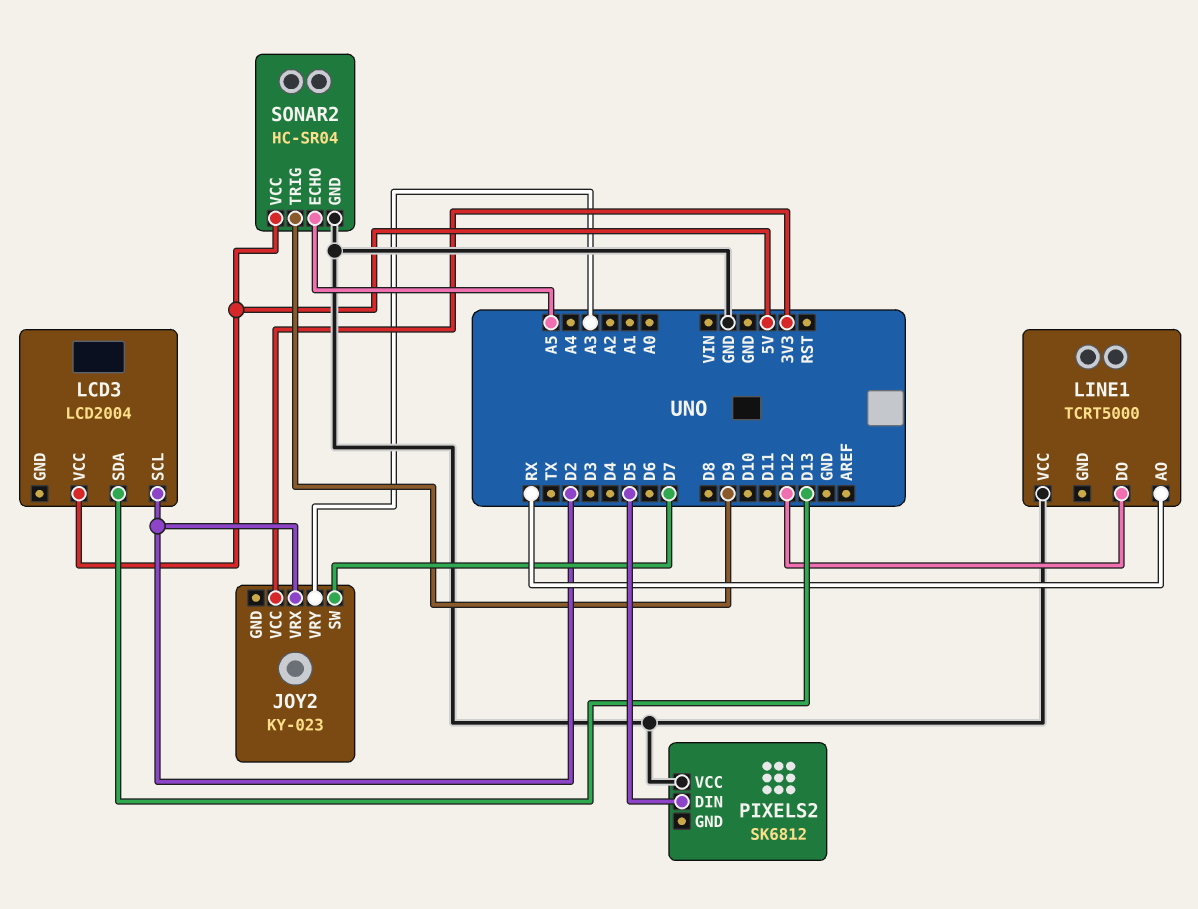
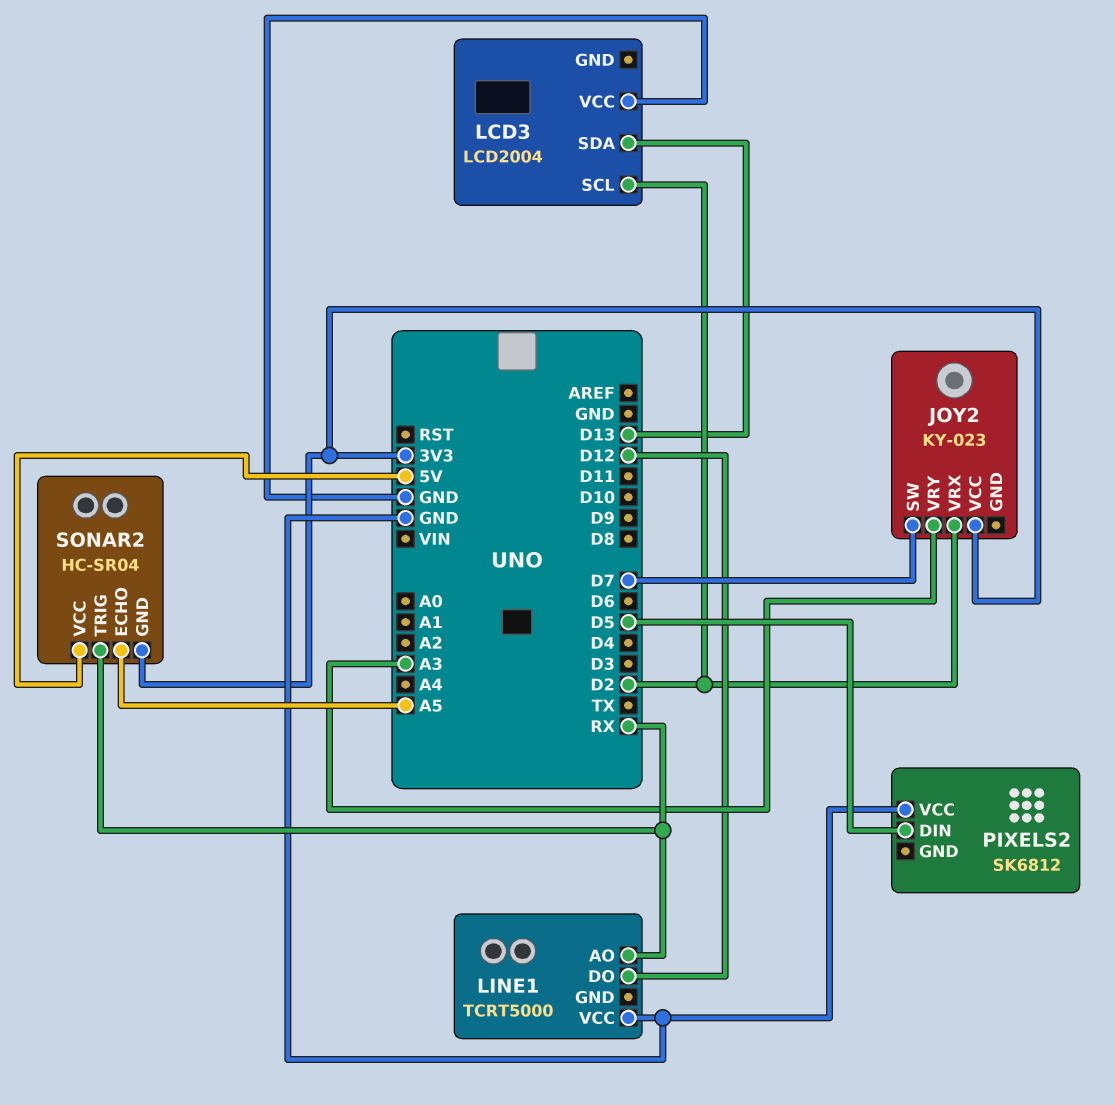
LCD3 pin VCC: 5V -> GND
SONAR2 pin GND: GND -> 3V3
SONAR2 pin TRIG: D9 -> RX

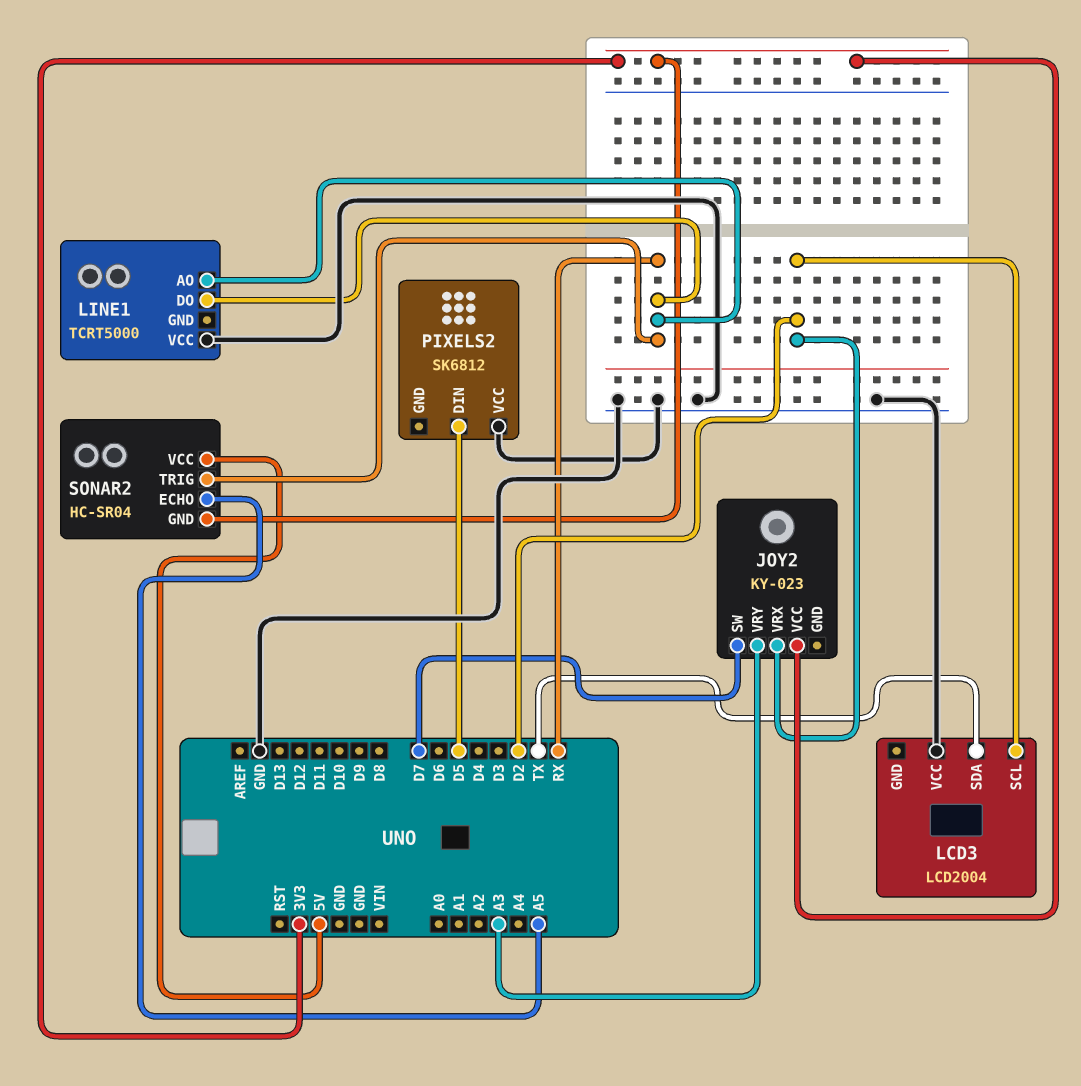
LCD3 pin SDA: D13 -> TX
LINE1 pin DO: D12 -> RX

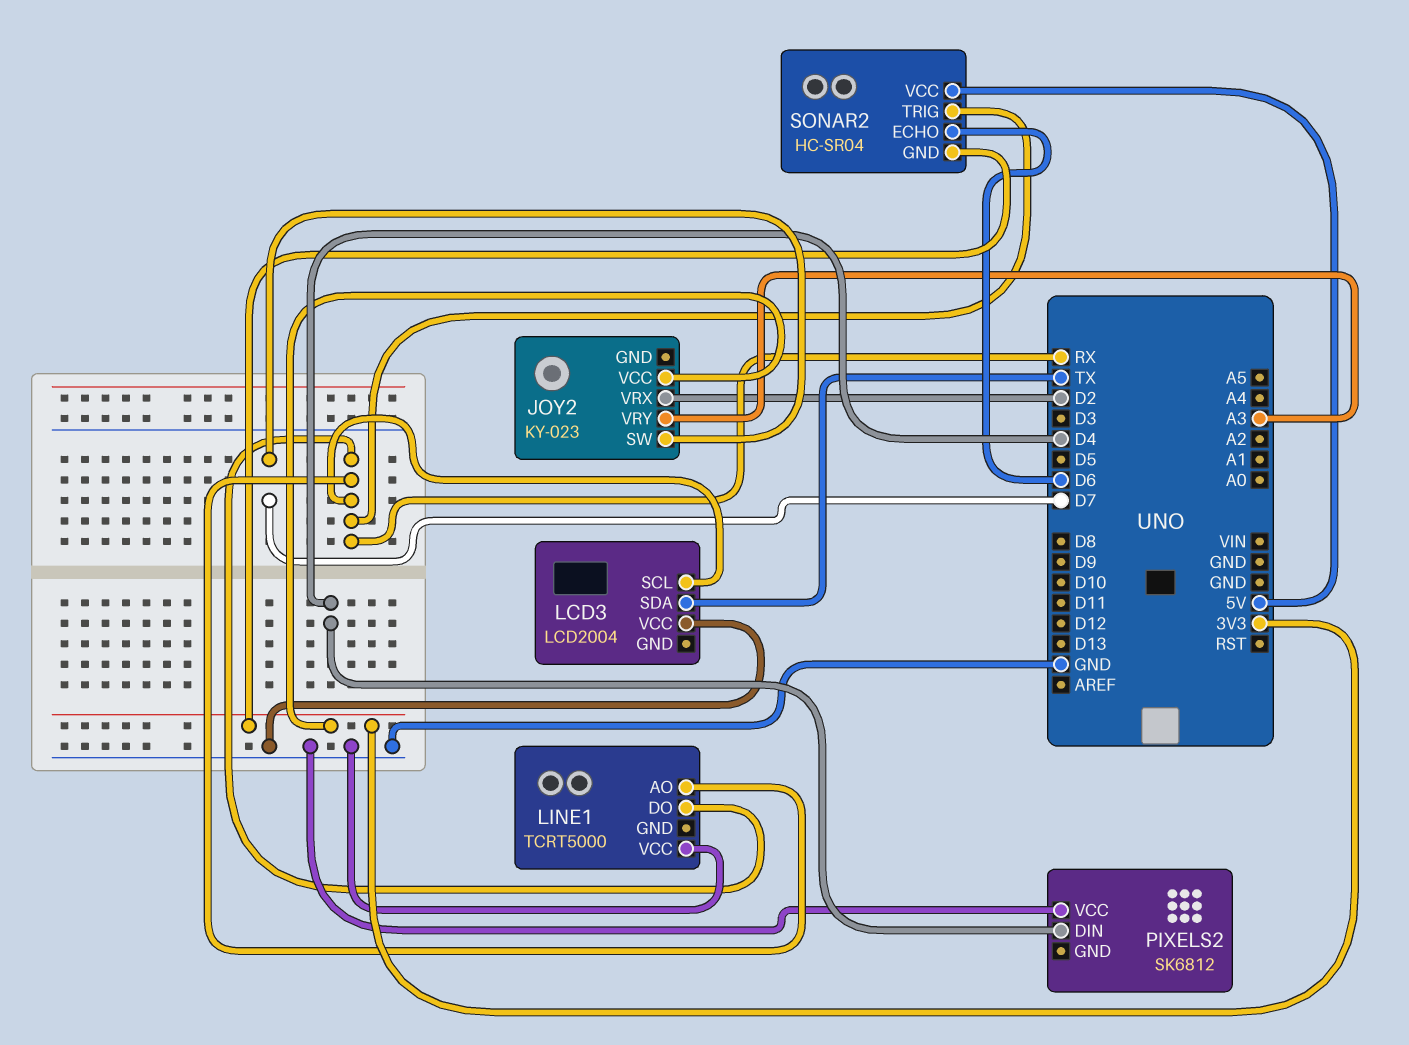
LCD3 pin SCL: D2 -> RX
PIXELS2 pin DIN: D5 -> D4
SONAR2 pin ECHO: A5 -> D6

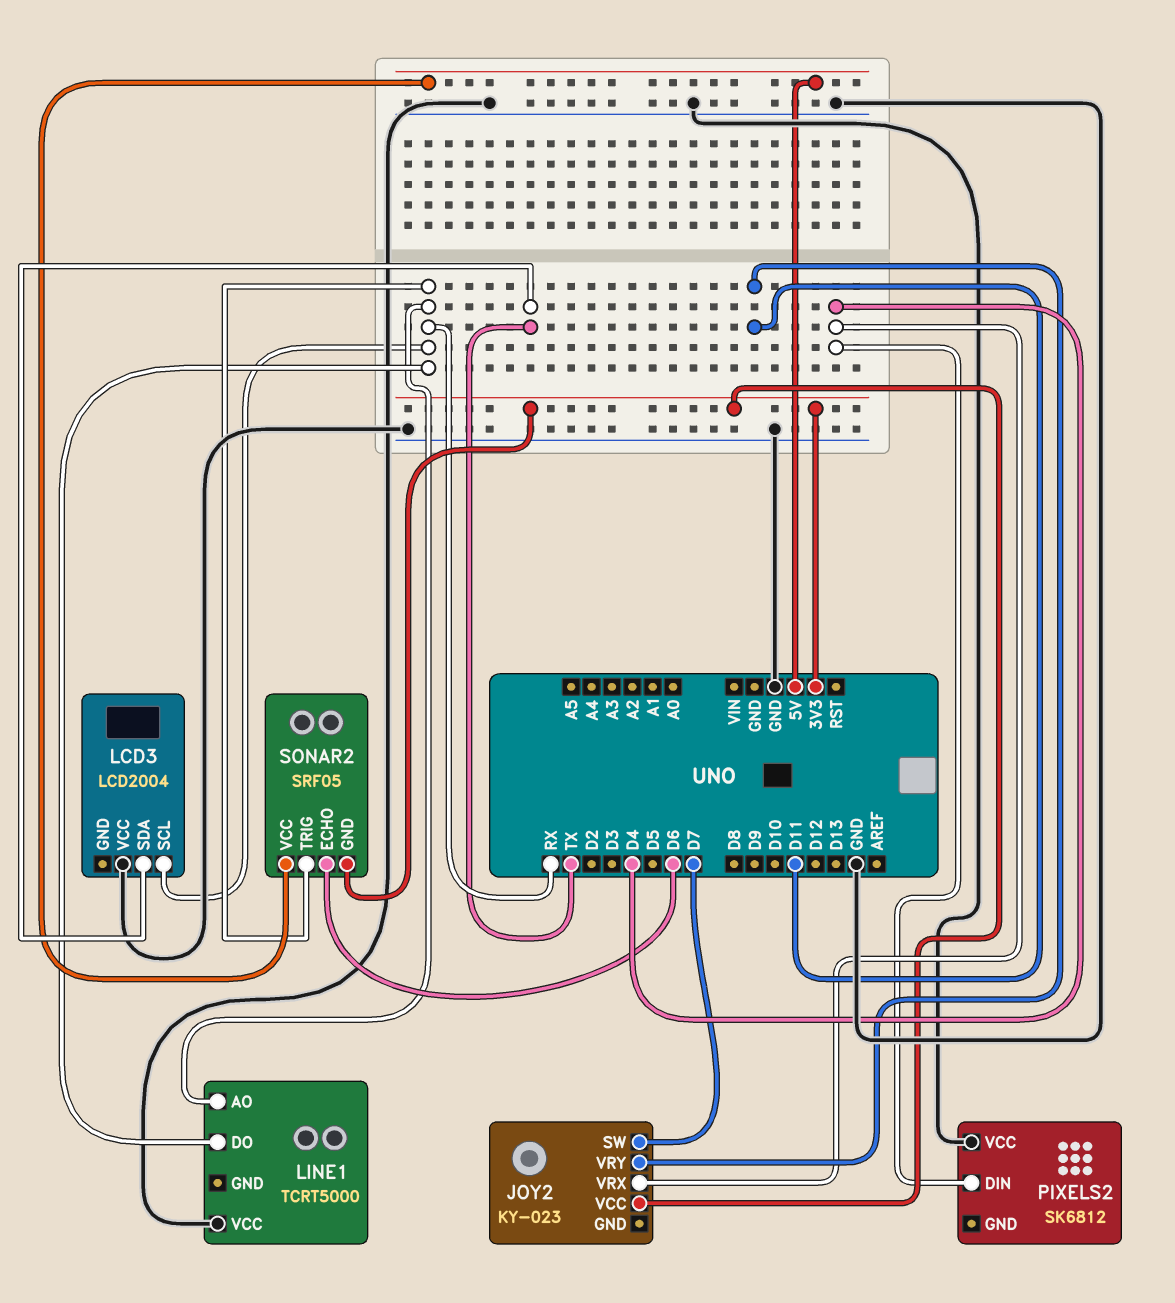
JOY2 pin VRX: D2 -> D4
JOY2 pin VRY: A3 -> D11
SONAR2: HC-SR04 -> SRF05

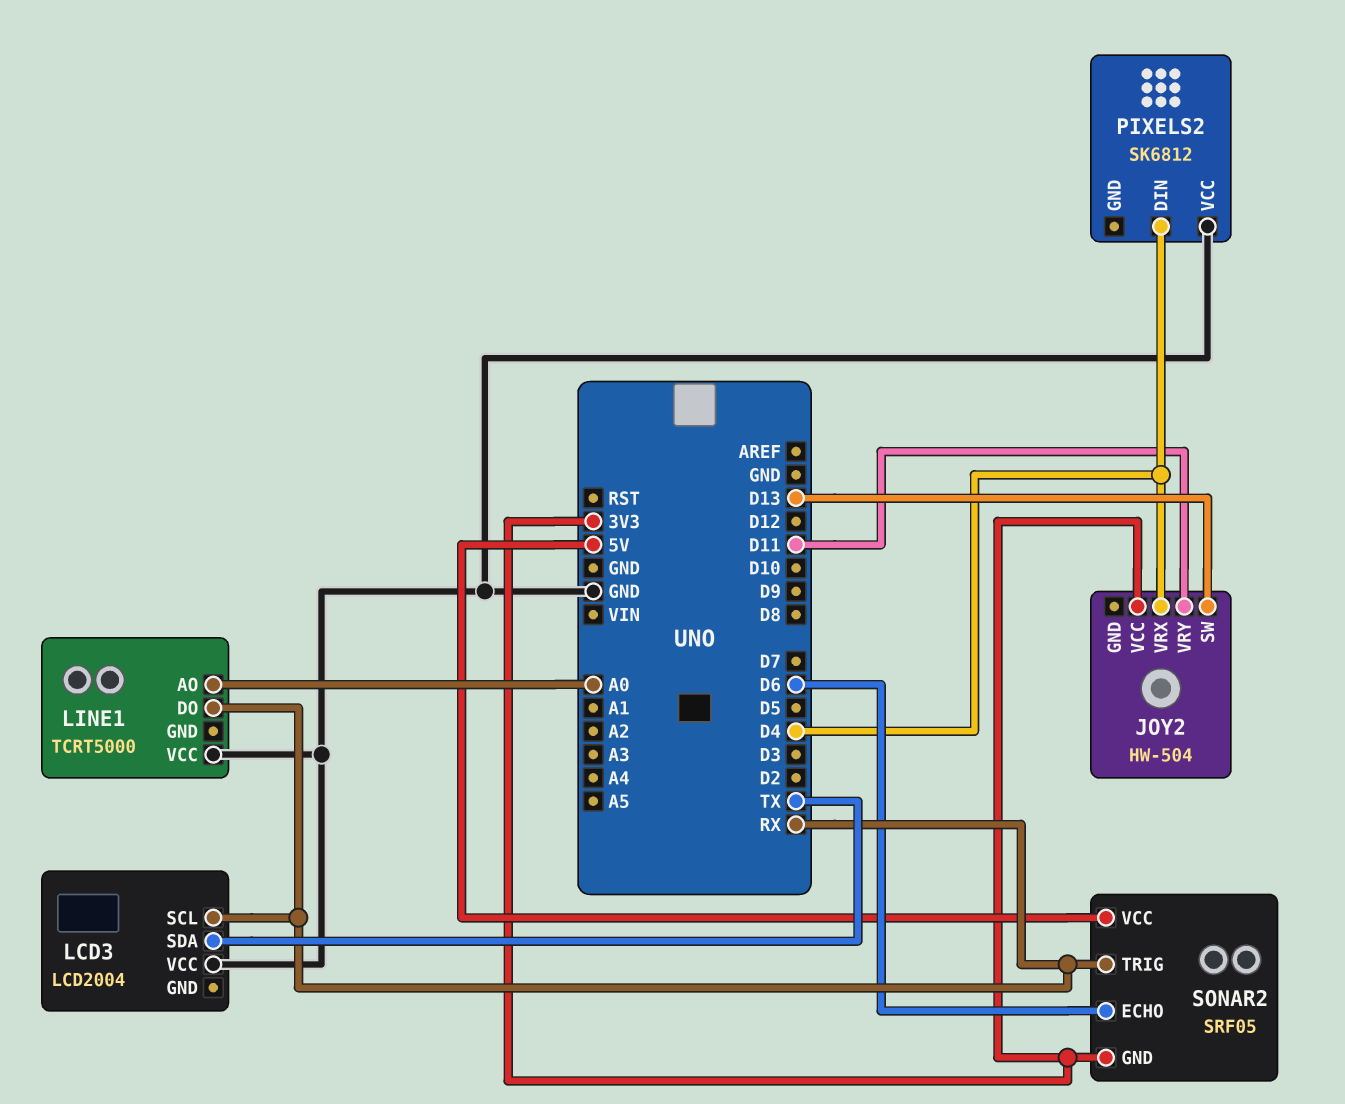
JOY2: KY-023 -> HW-504
JOY2 pin SW: D7 -> D13
LINE1 pin AO: RX -> A0

